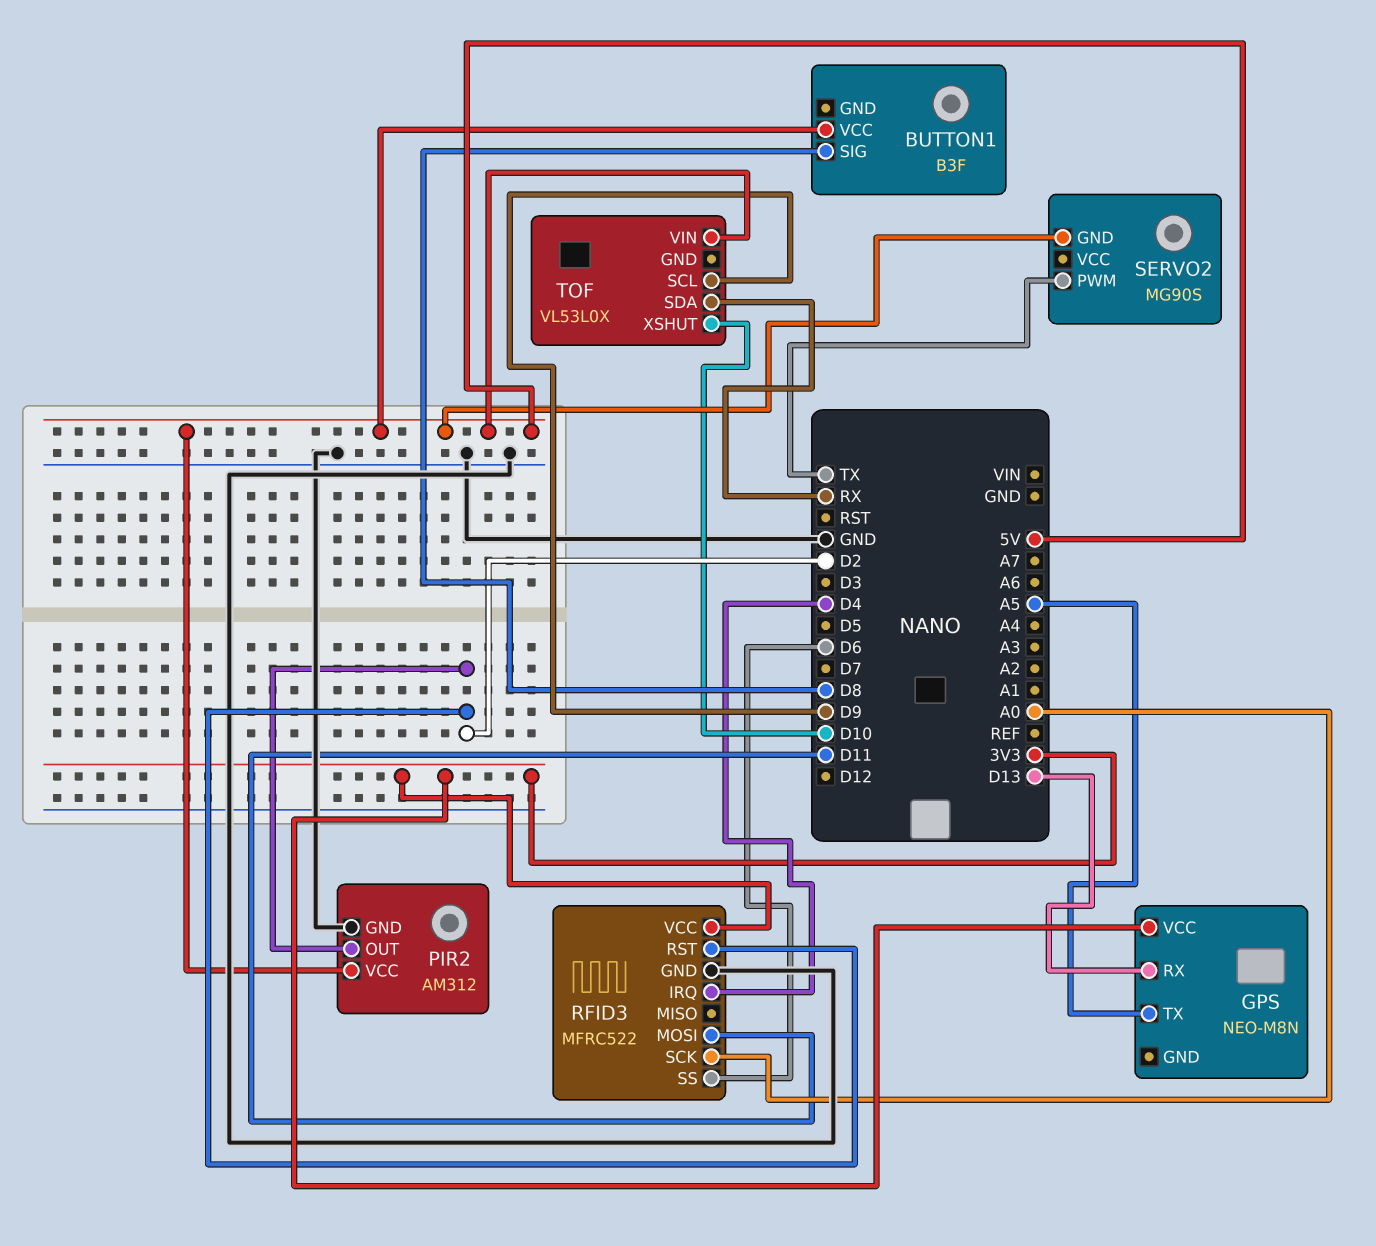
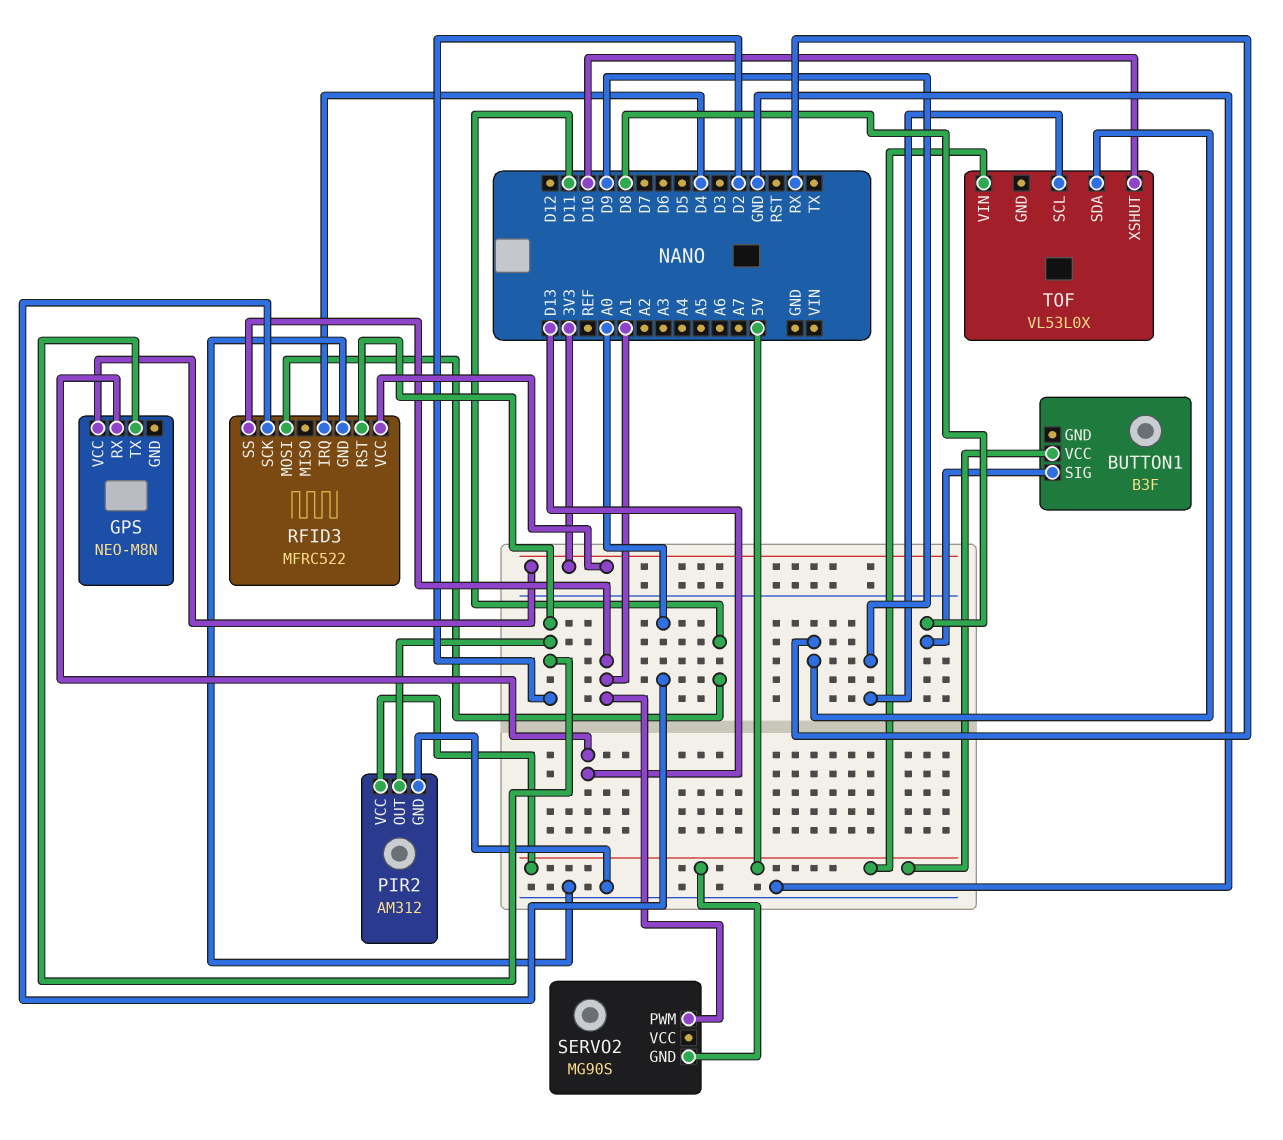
GPS pin TX: A5 -> D2
RFID3 pin SS: D6 -> A1
SERVO2 pin PWM: TX -> A1

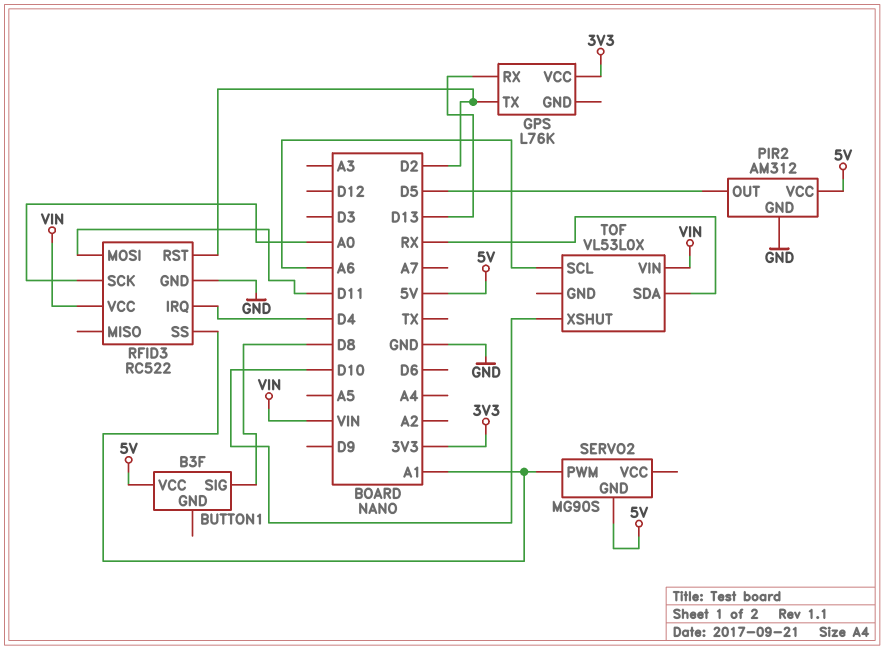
GPS: NEO-M8N -> L76K
PIR2 pin OUT: D2 -> D5
RFID3: MFRC522 -> RC522
RFID3 pin VCC: 3V3 -> VIN
TOF pin SCL: D9 -> A6
TOF pin VIN: 5V -> VIN

